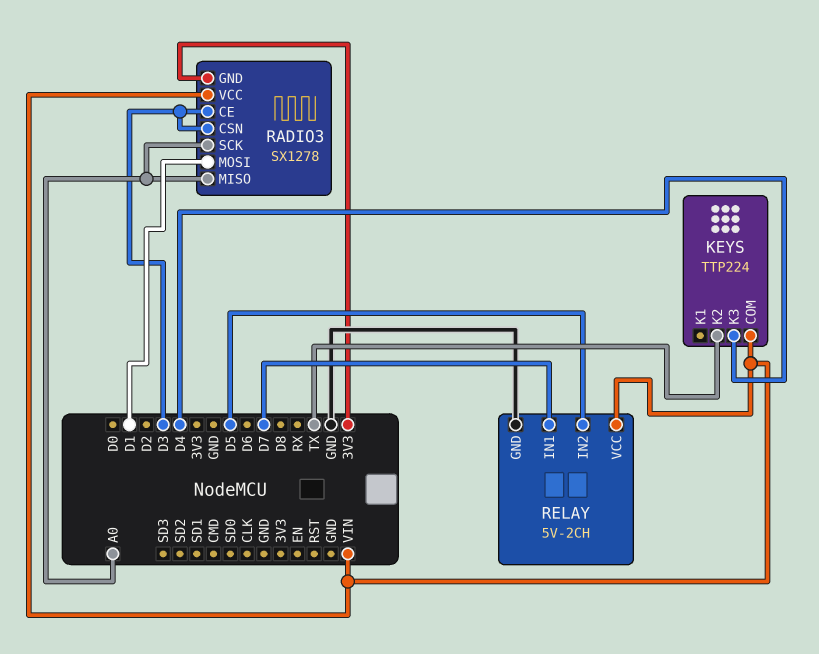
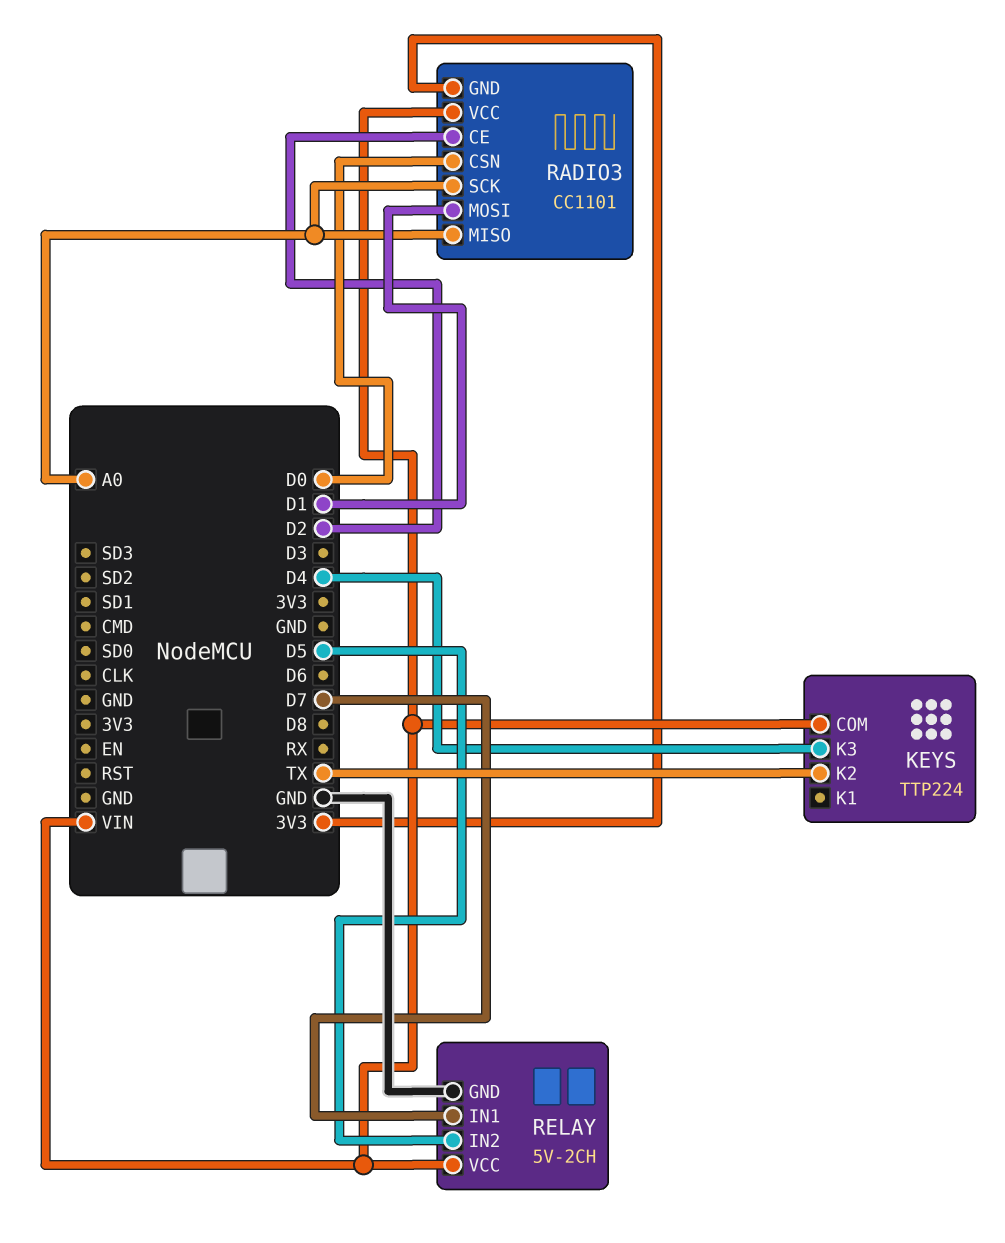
RADIO3: SX1278 -> CC1101
RADIO3 pin CE: D3 -> D2
RADIO3 pin CSN: D3 -> D0

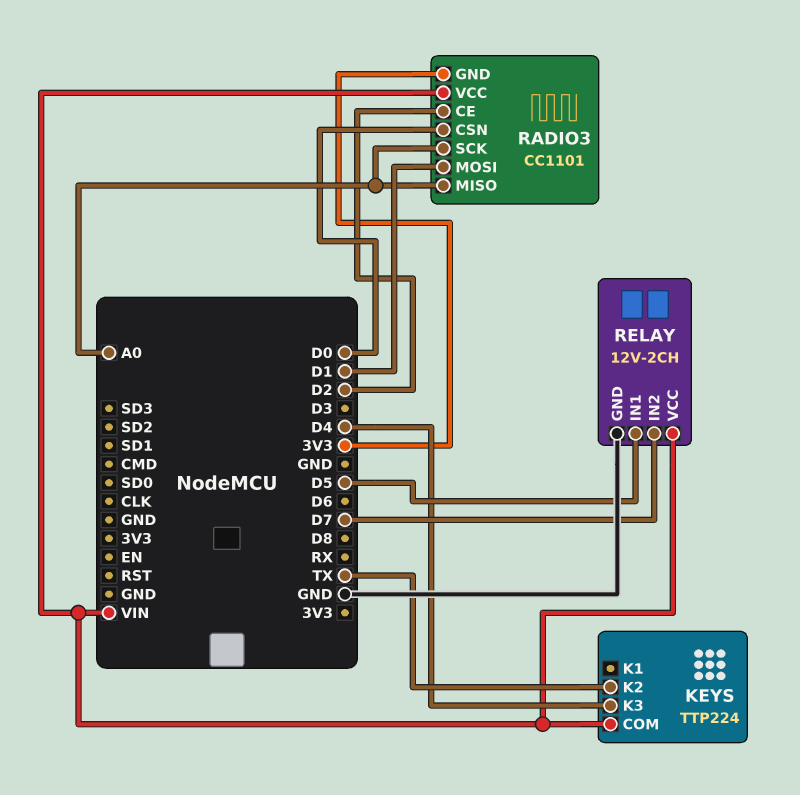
RELAY: 5V-2CH -> 12V-2CH
RELAY pin IN1: D7 -> D5
RELAY pin IN2: D5 -> D7

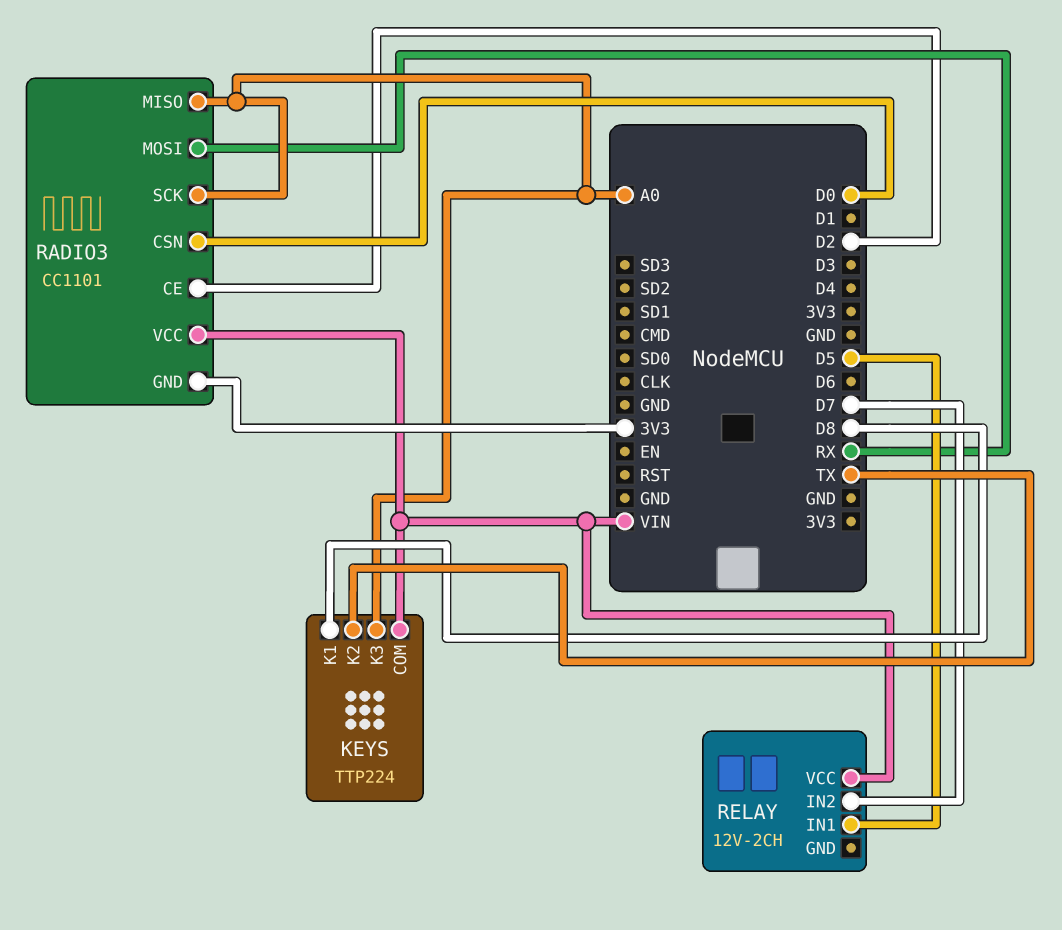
KEYS pin K1: none -> D8
KEYS pin K3: D4 -> A0
RADIO3 pin MOSI: D1 -> RX
RELAY pin GND: GND -> none

